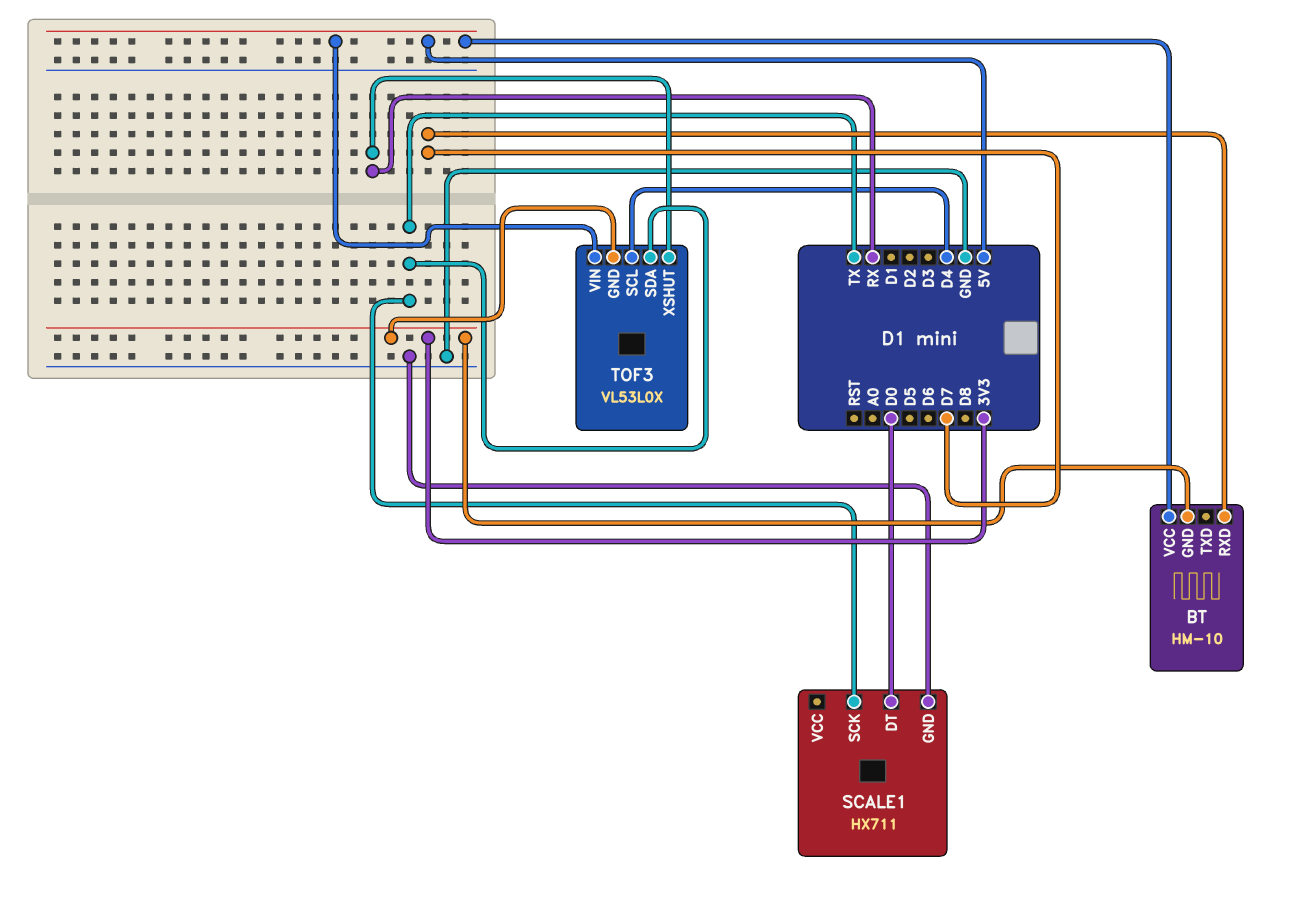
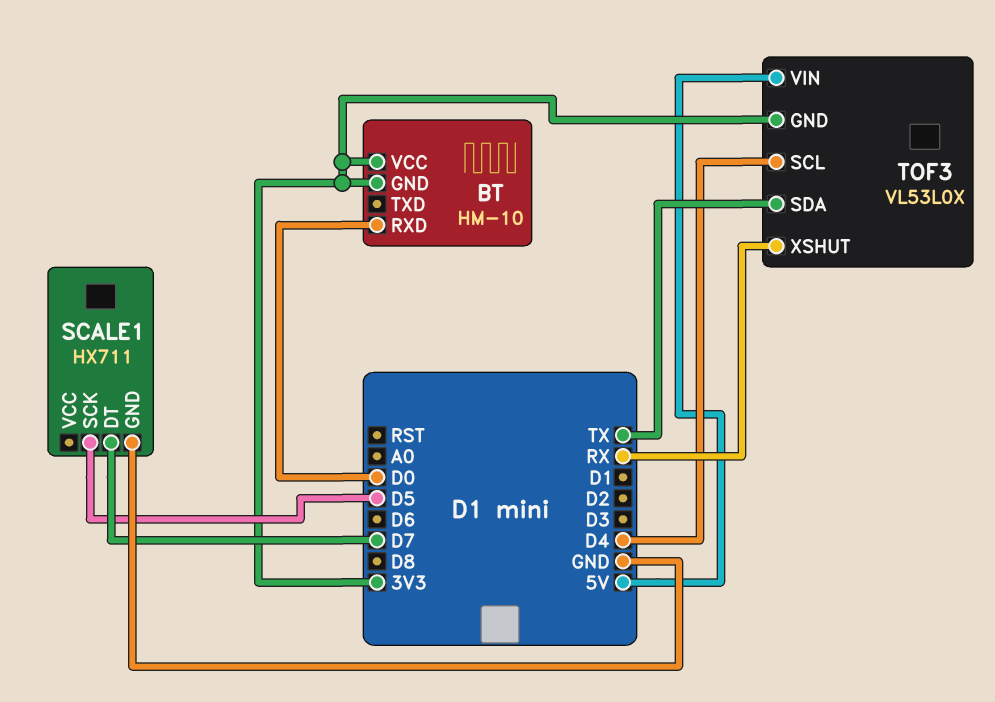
BT pin RXD: D7 -> D0
BT pin VCC: 5V -> 3V3
SCALE1 pin DT: D0 -> D7
SCALE1 pin SCK: TX -> D5

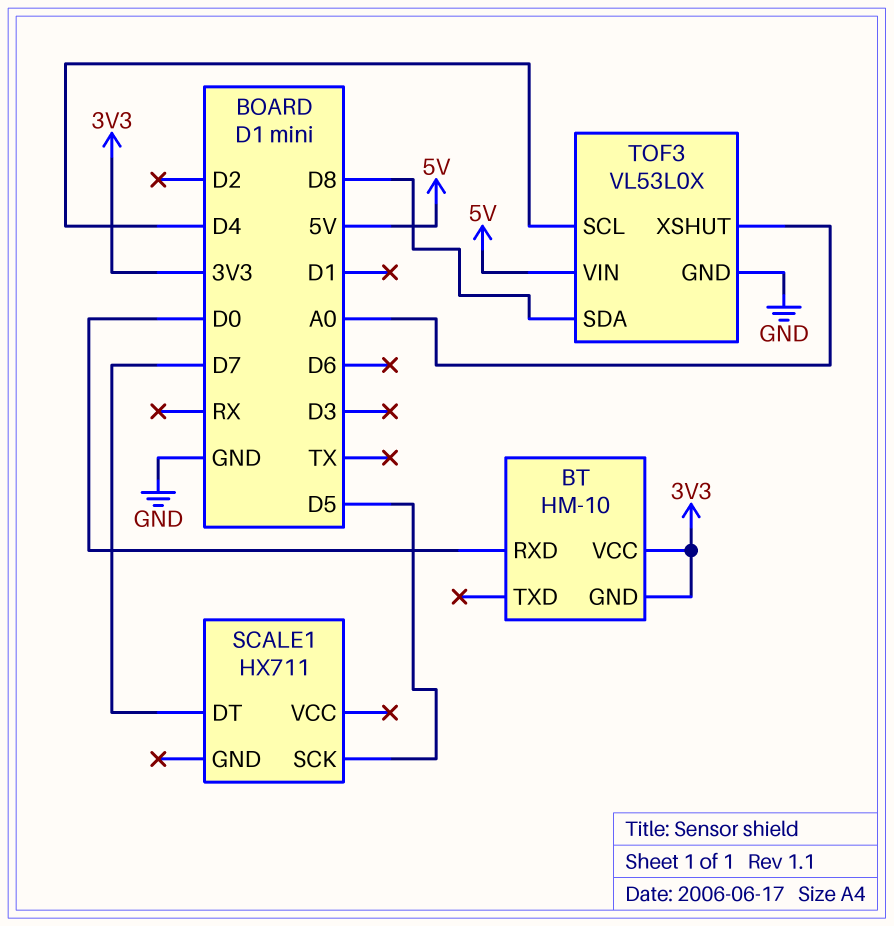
SCALE1 pin GND: GND -> none
TOF3 pin GND: 3V3 -> GND
TOF3 pin SDA: TX -> D8
TOF3 pin XSHUT: RX -> A0

